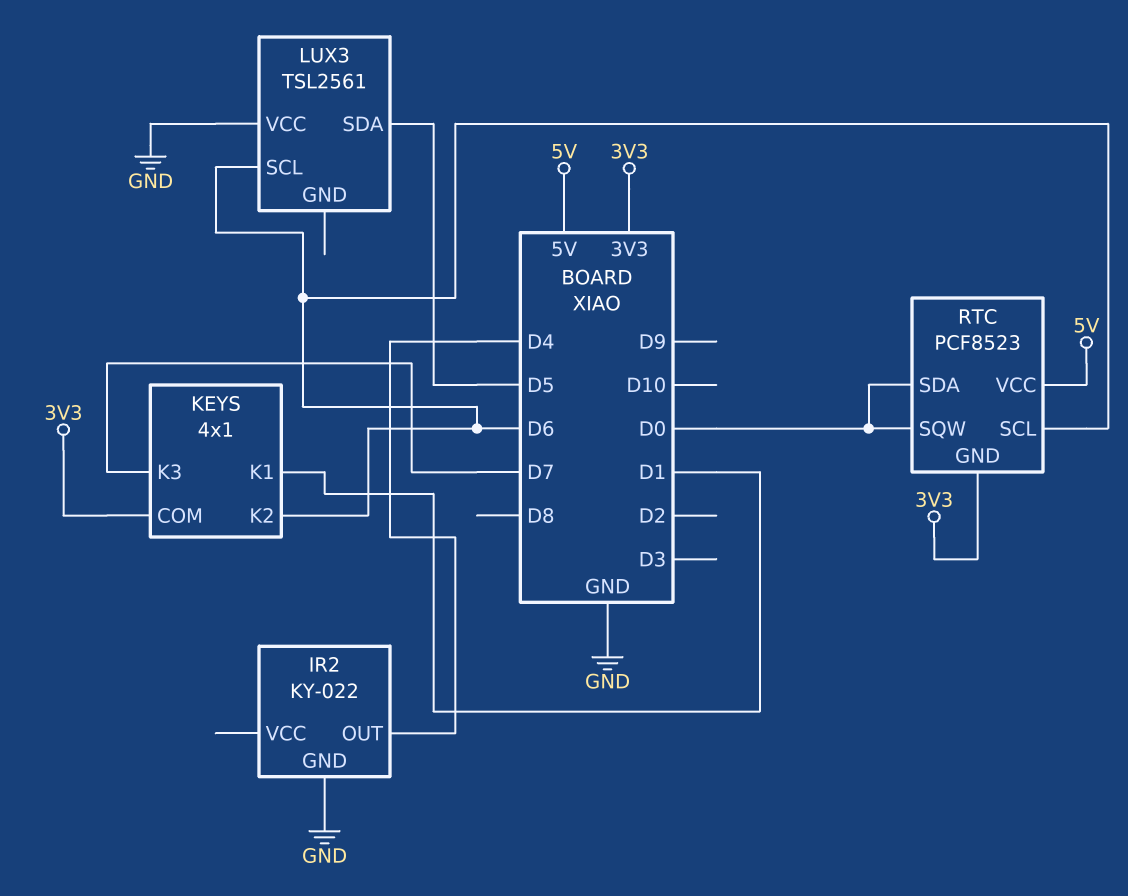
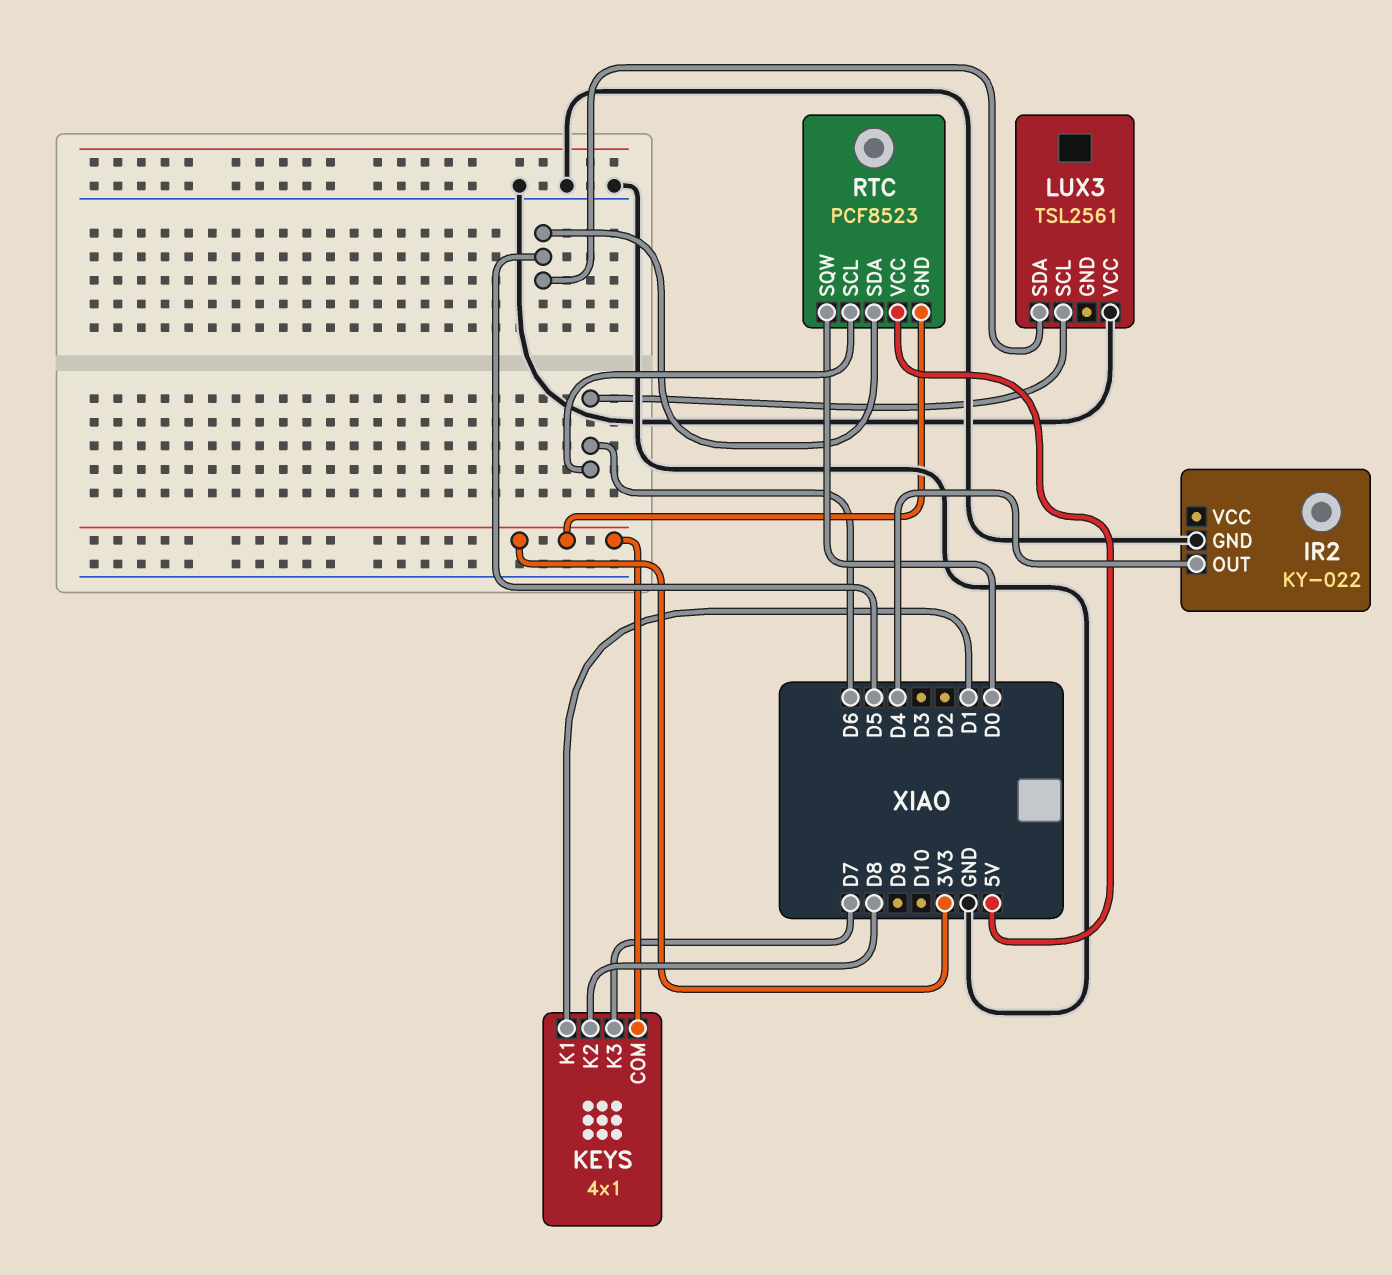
KEYS pin K2: D6 -> D8
RTC pin SDA: D0 -> D5

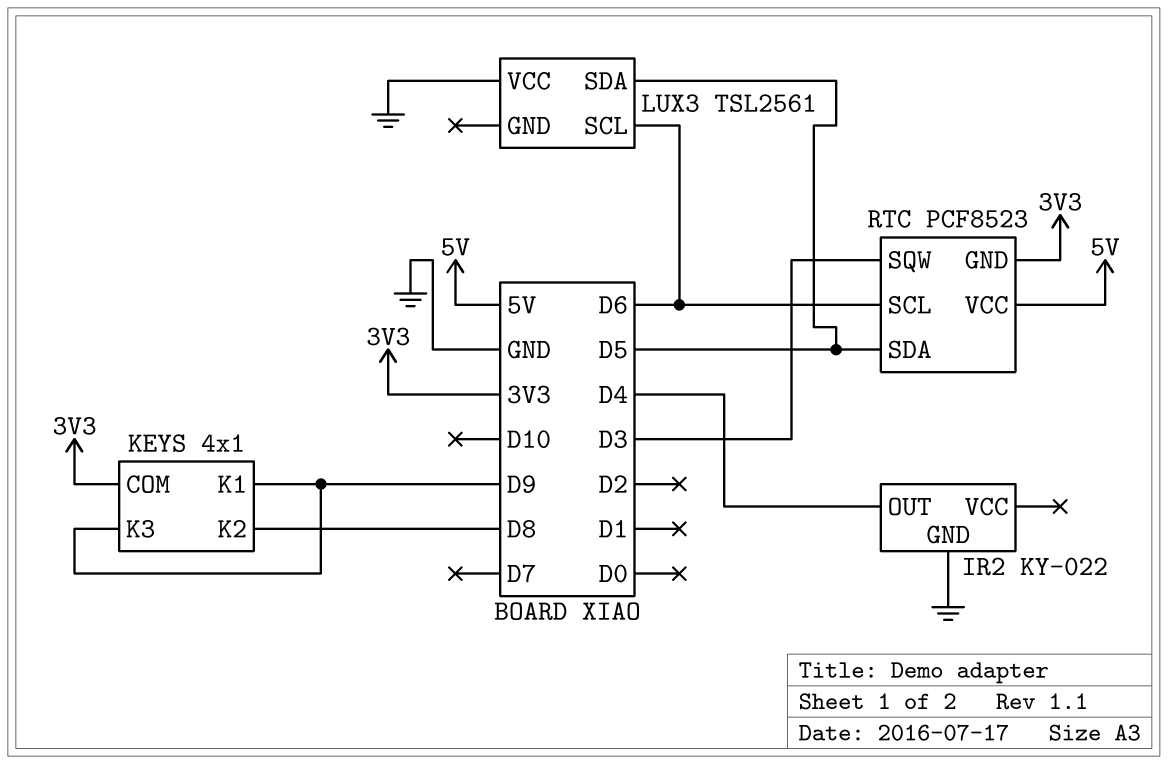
KEYS pin K1: D1 -> D9
KEYS pin K3: D7 -> D9
RTC pin SQW: D0 -> D3

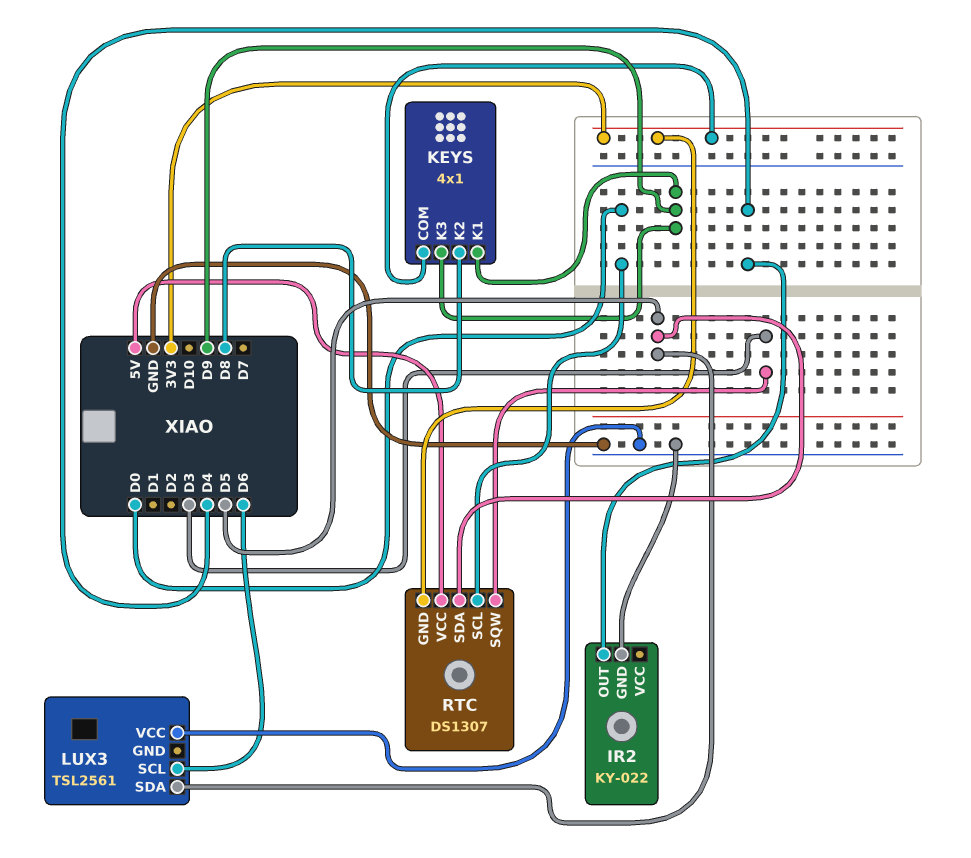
RTC: PCF8523 -> DS1307
RTC pin SCL: D6 -> D0

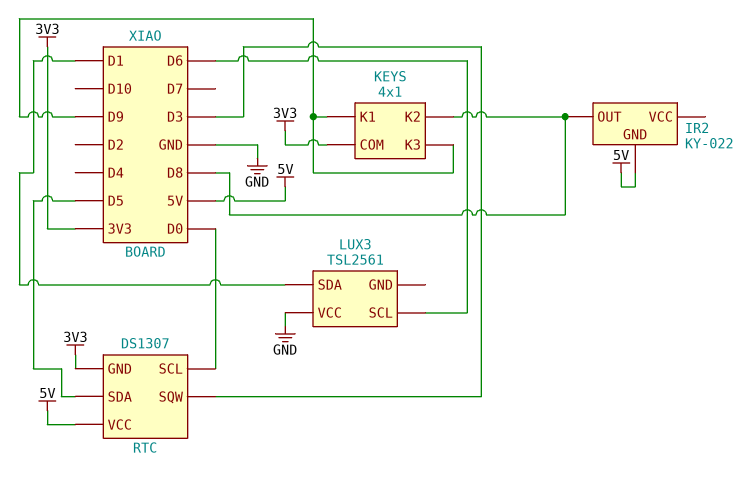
IR2 pin GND: GND -> 5V
IR2 pin OUT: D4 -> D8
LUX3 pin SDA: D5 -> D1

